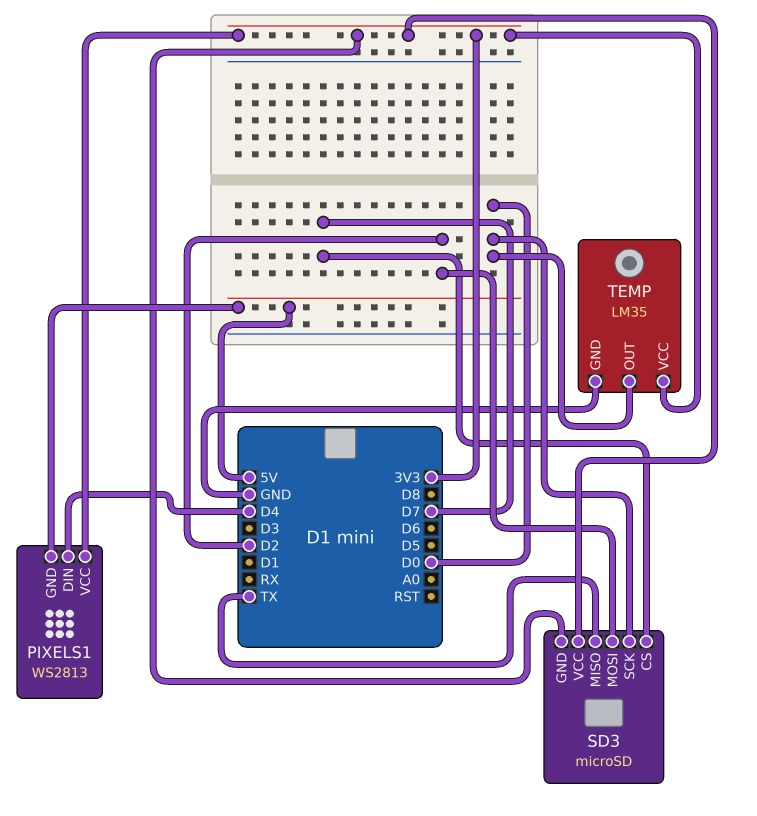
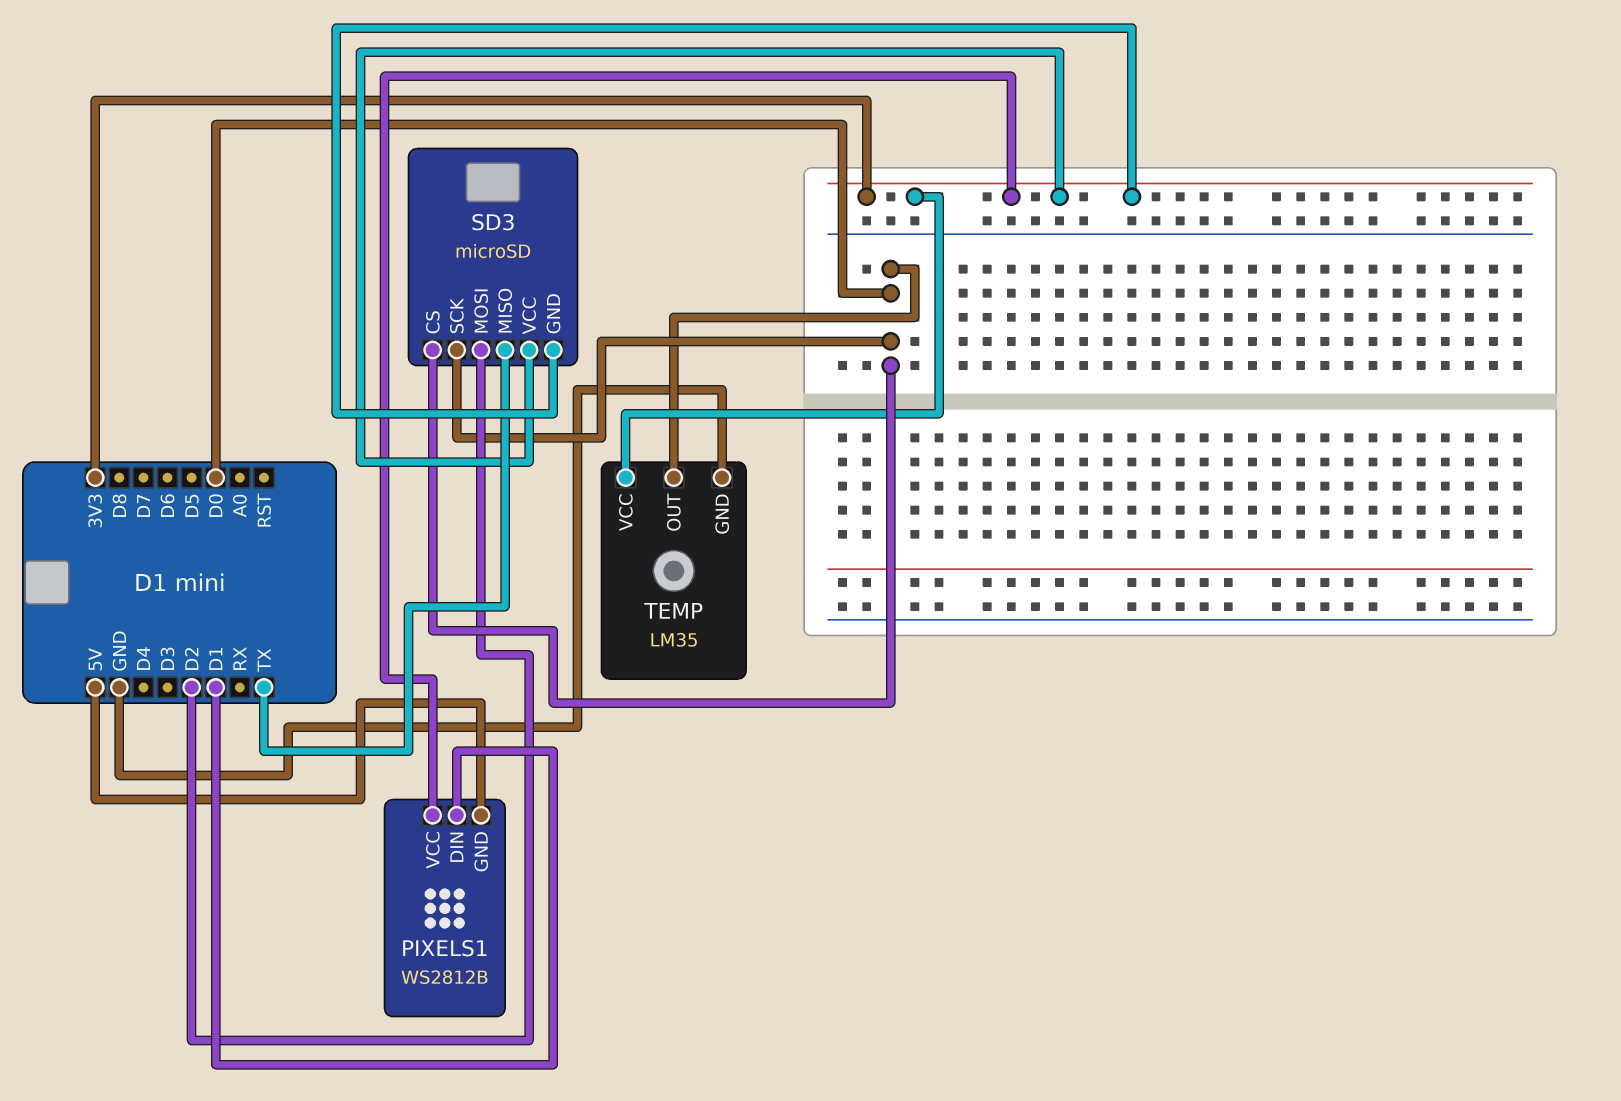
PIXELS1: WS2813 -> WS2812B
PIXELS1 pin DIN: D4 -> D1
SD3 pin CS: D7 -> D0

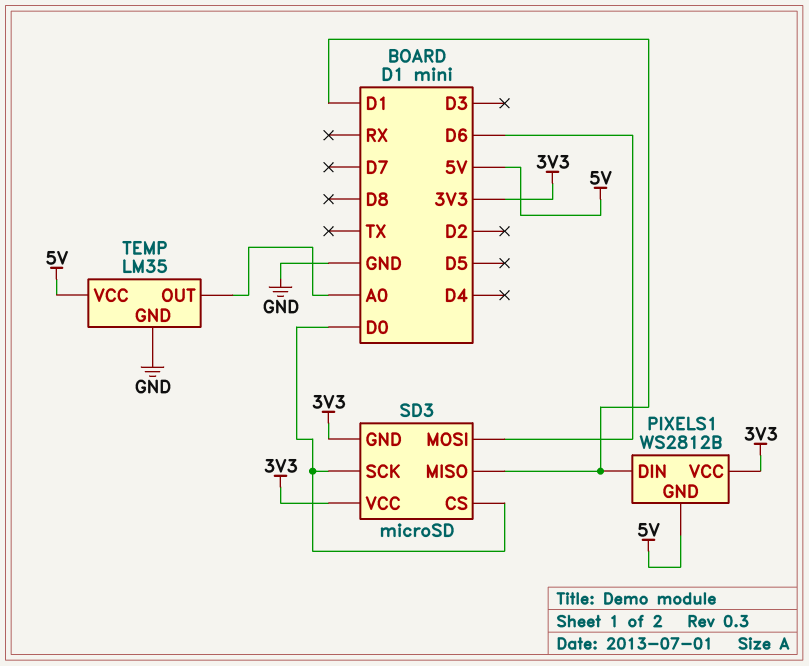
SD3 pin MISO: TX -> D1
SD3 pin MOSI: D2 -> D6
TEMP pin OUT: D0 -> A0
TEMP pin VCC: 3V3 -> 5V

